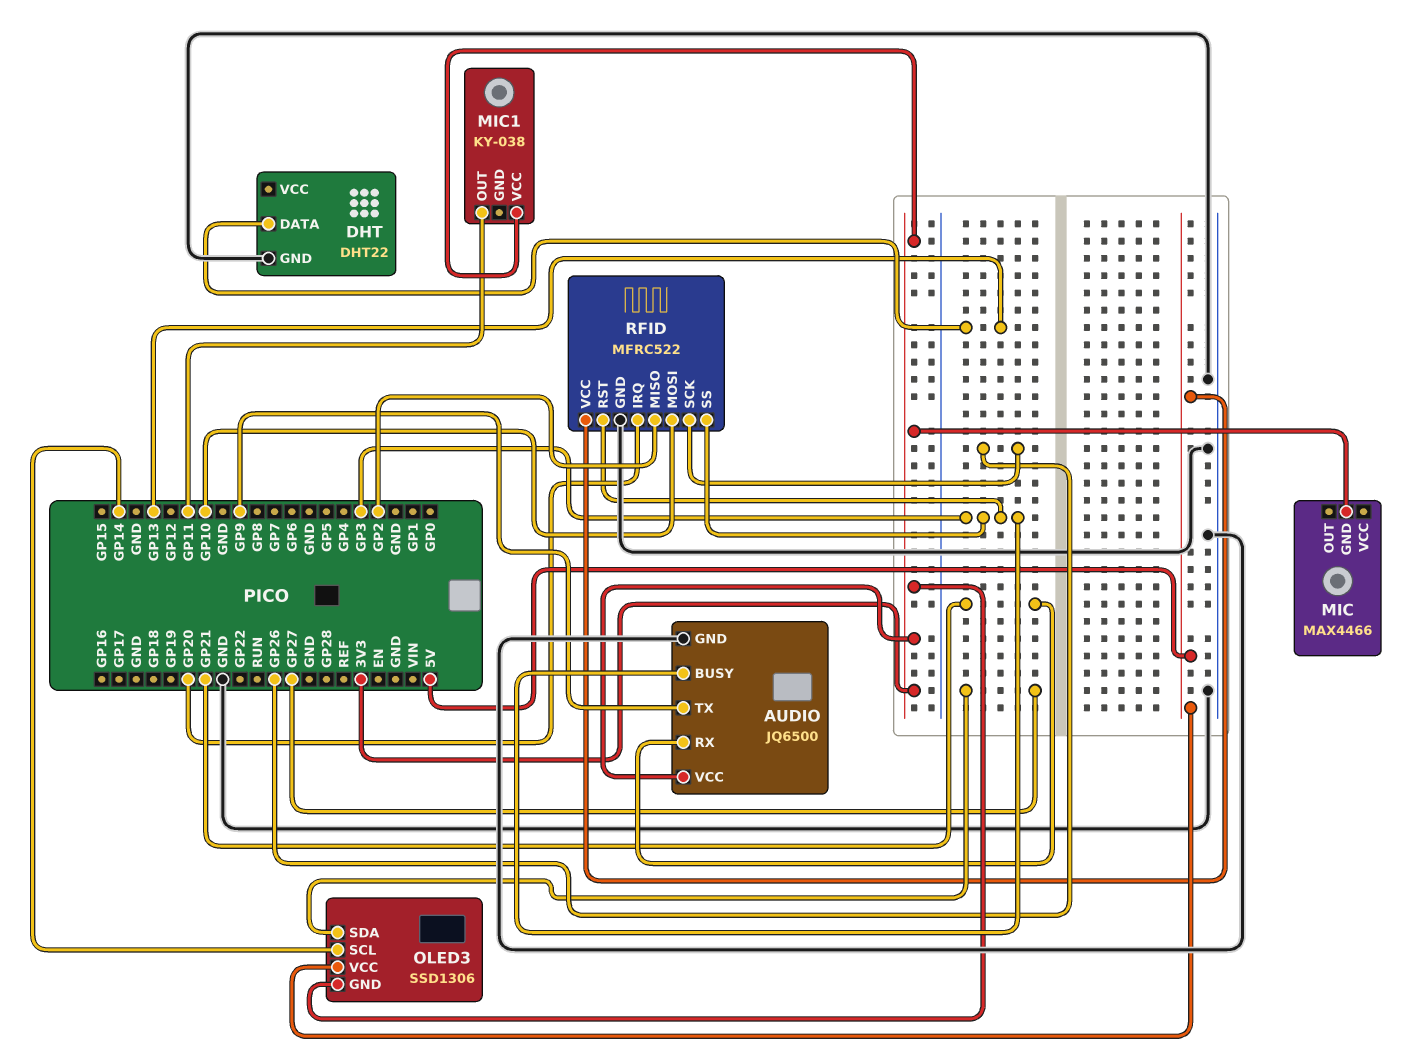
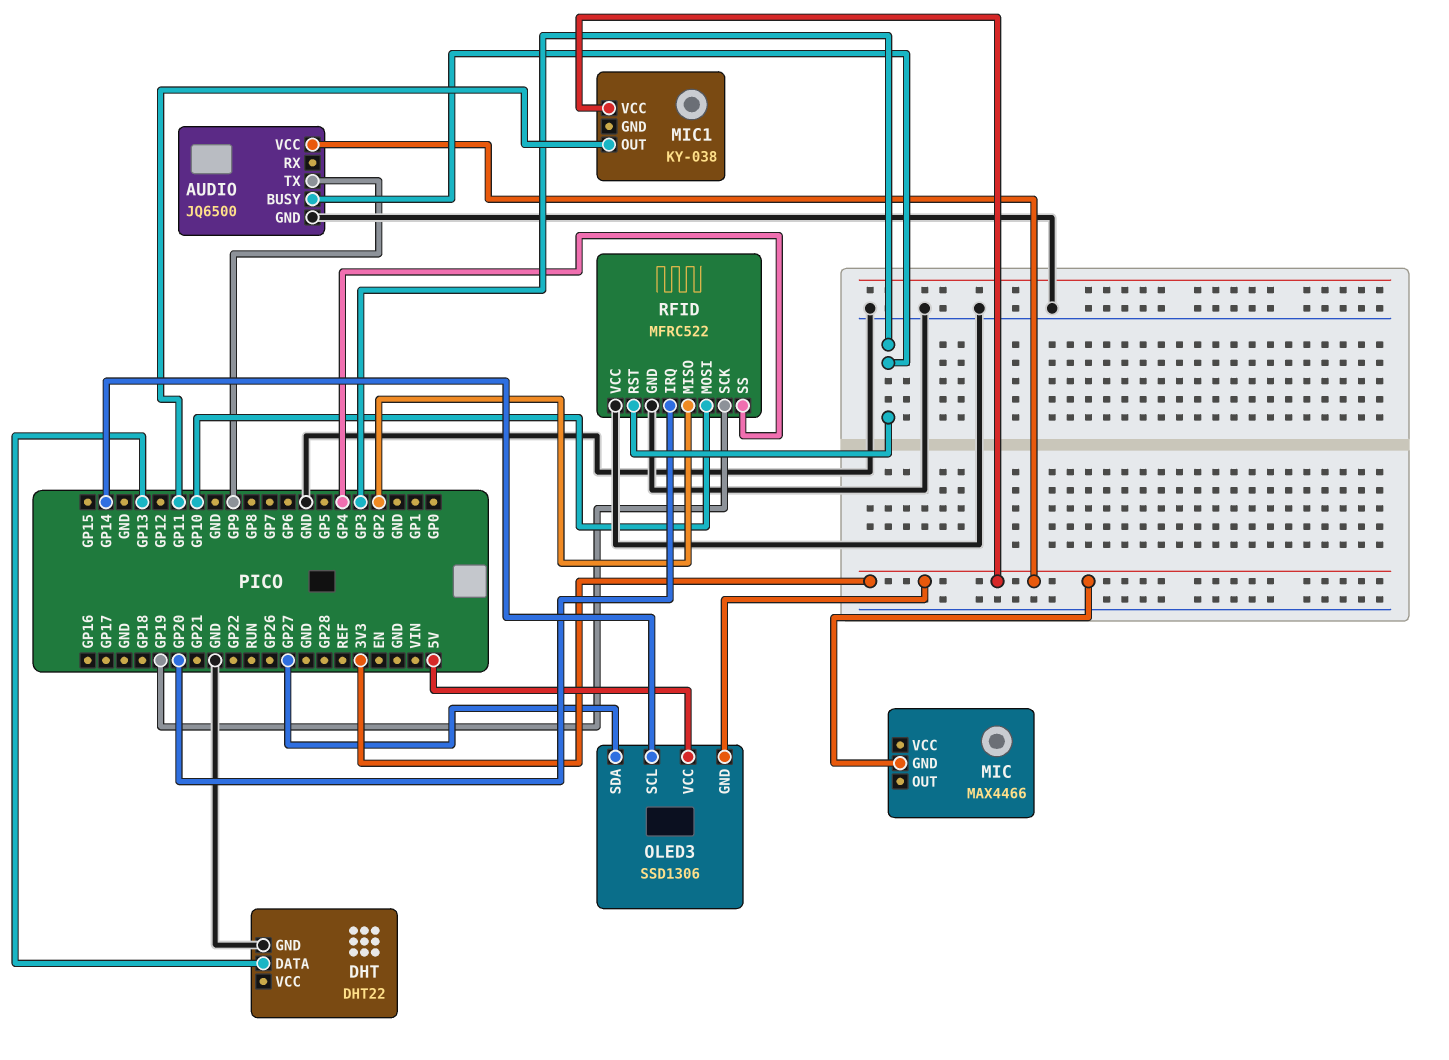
AUDIO pin RX: GP21 -> none
RFID pin SCK: GP26 -> GP19
RFID pin SS: GP3 -> GP4
RFID pin VCC: 5V -> GND

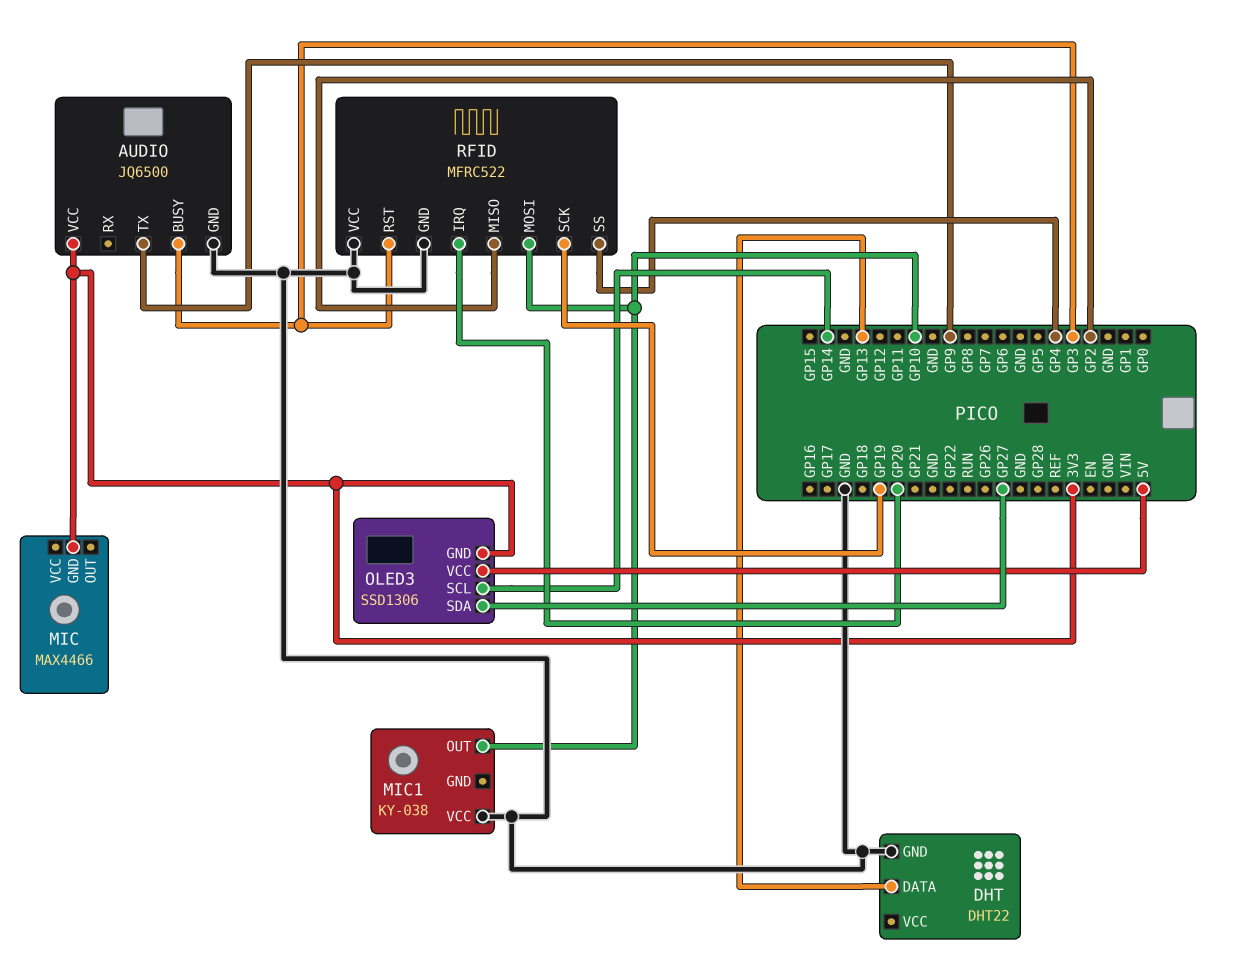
MIC1 pin OUT: GP11 -> GP10
MIC1 pin VCC: 3V3 -> GND

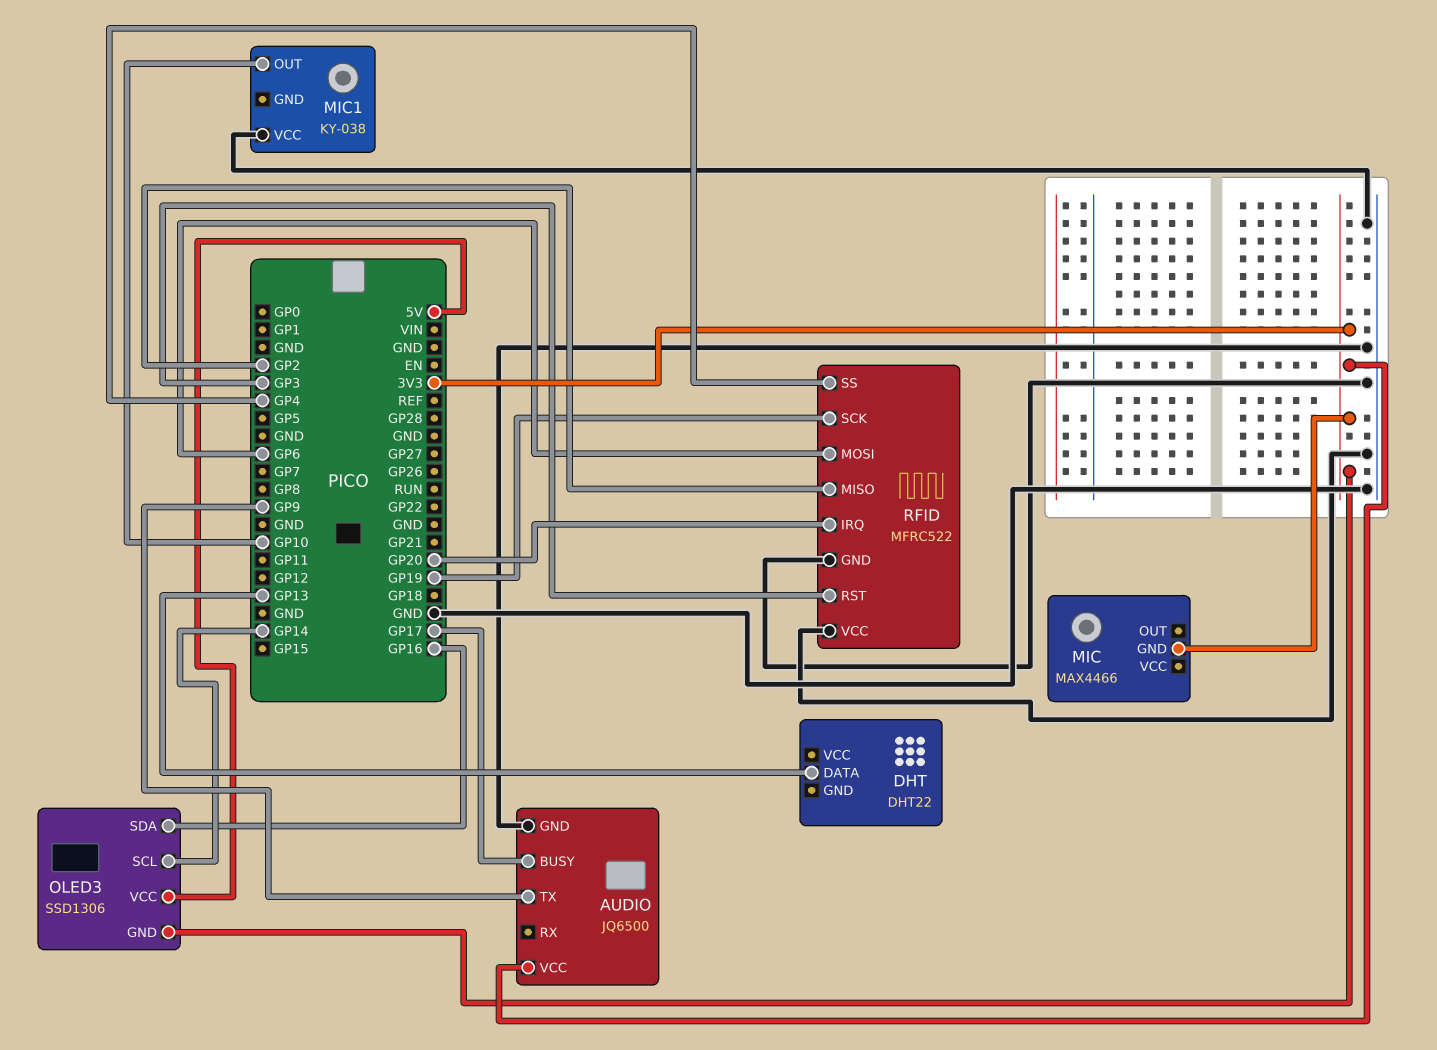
AUDIO pin BUSY: GP3 -> GP17
DHT pin GND: GND -> none
OLED3 pin SDA: GP27 -> GP16
RFID pin MOSI: GP10 -> GP6

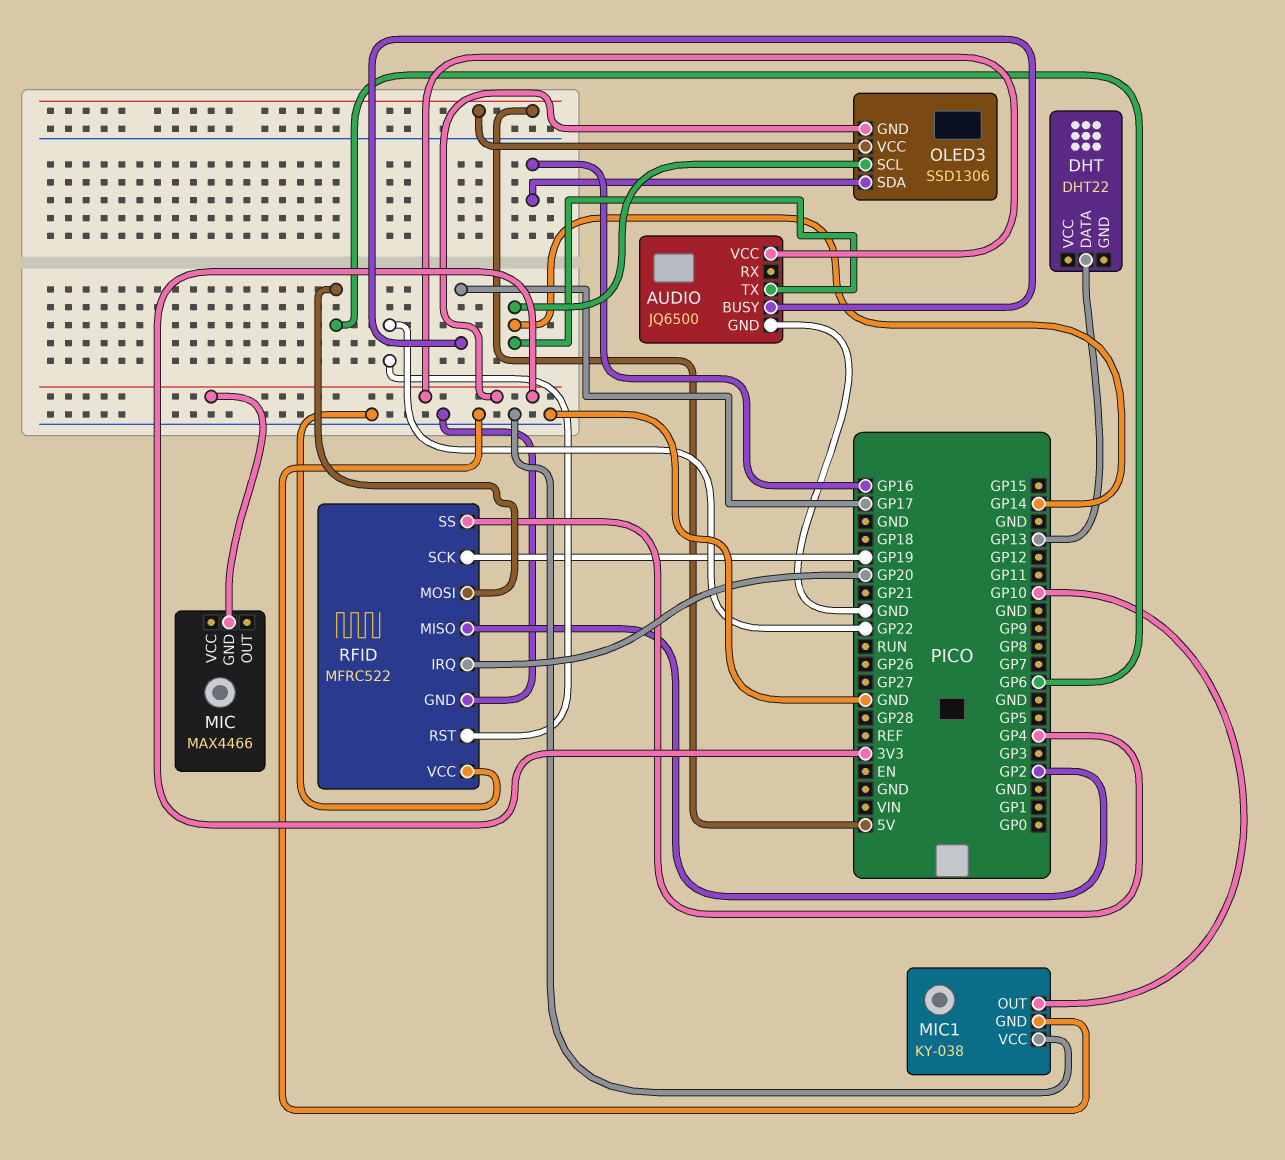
AUDIO pin TX: GP9 -> GP14
MIC1 pin GND: none -> GND
RFID pin RST: GP3 -> GP22

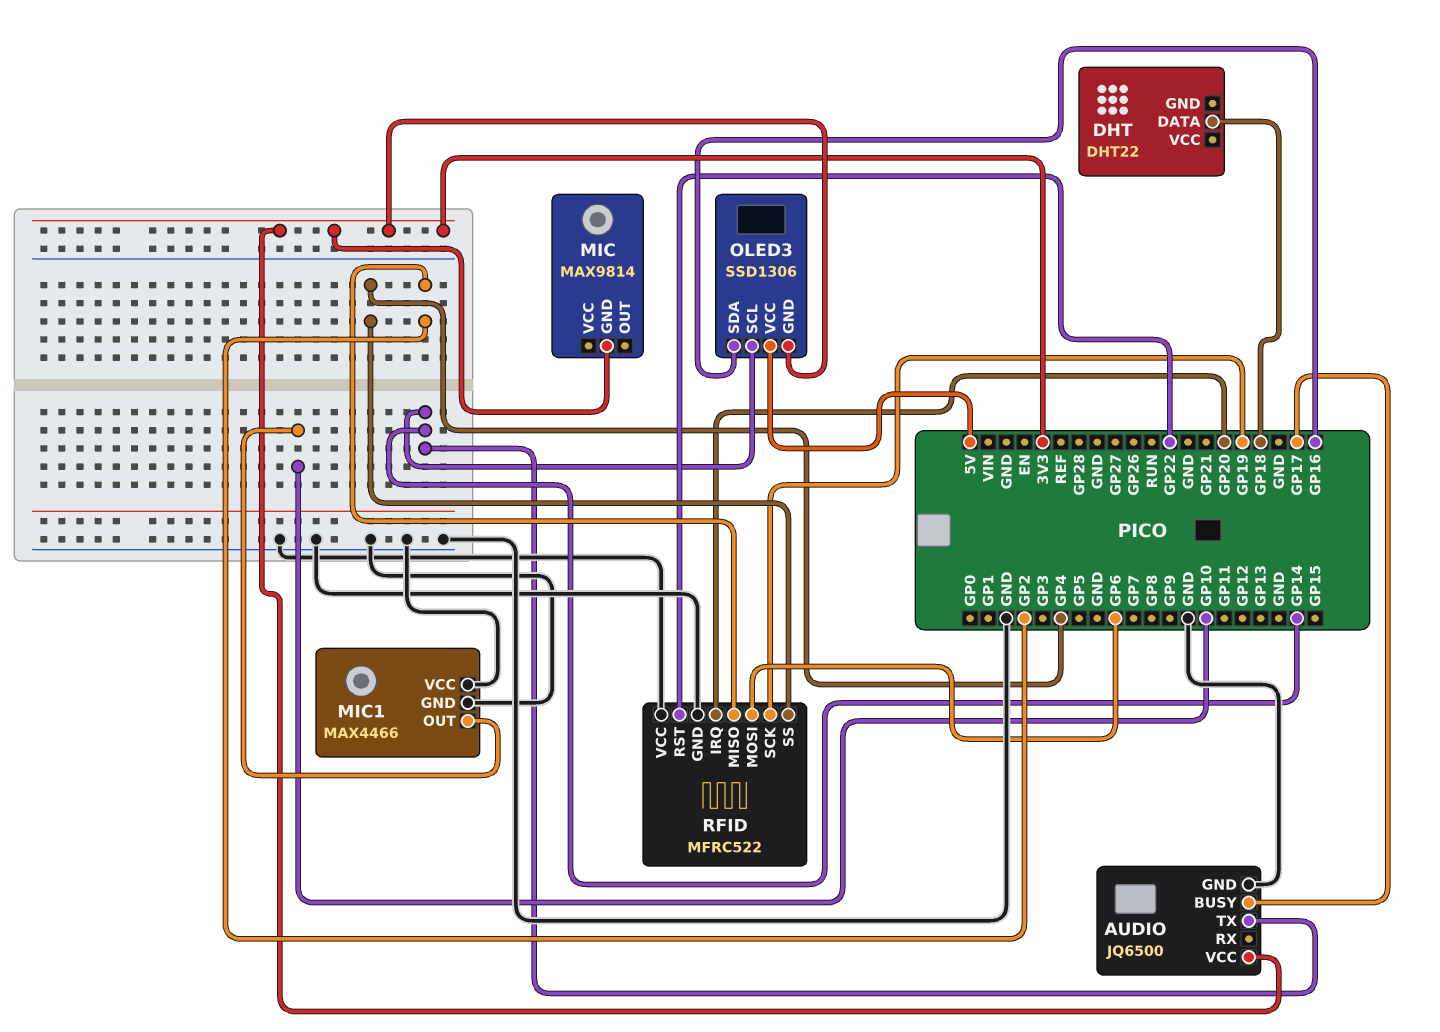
DHT pin DATA: GP13 -> GP18
MIC: MAX4466 -> MAX9814
MIC1: KY-038 -> MAX4466

